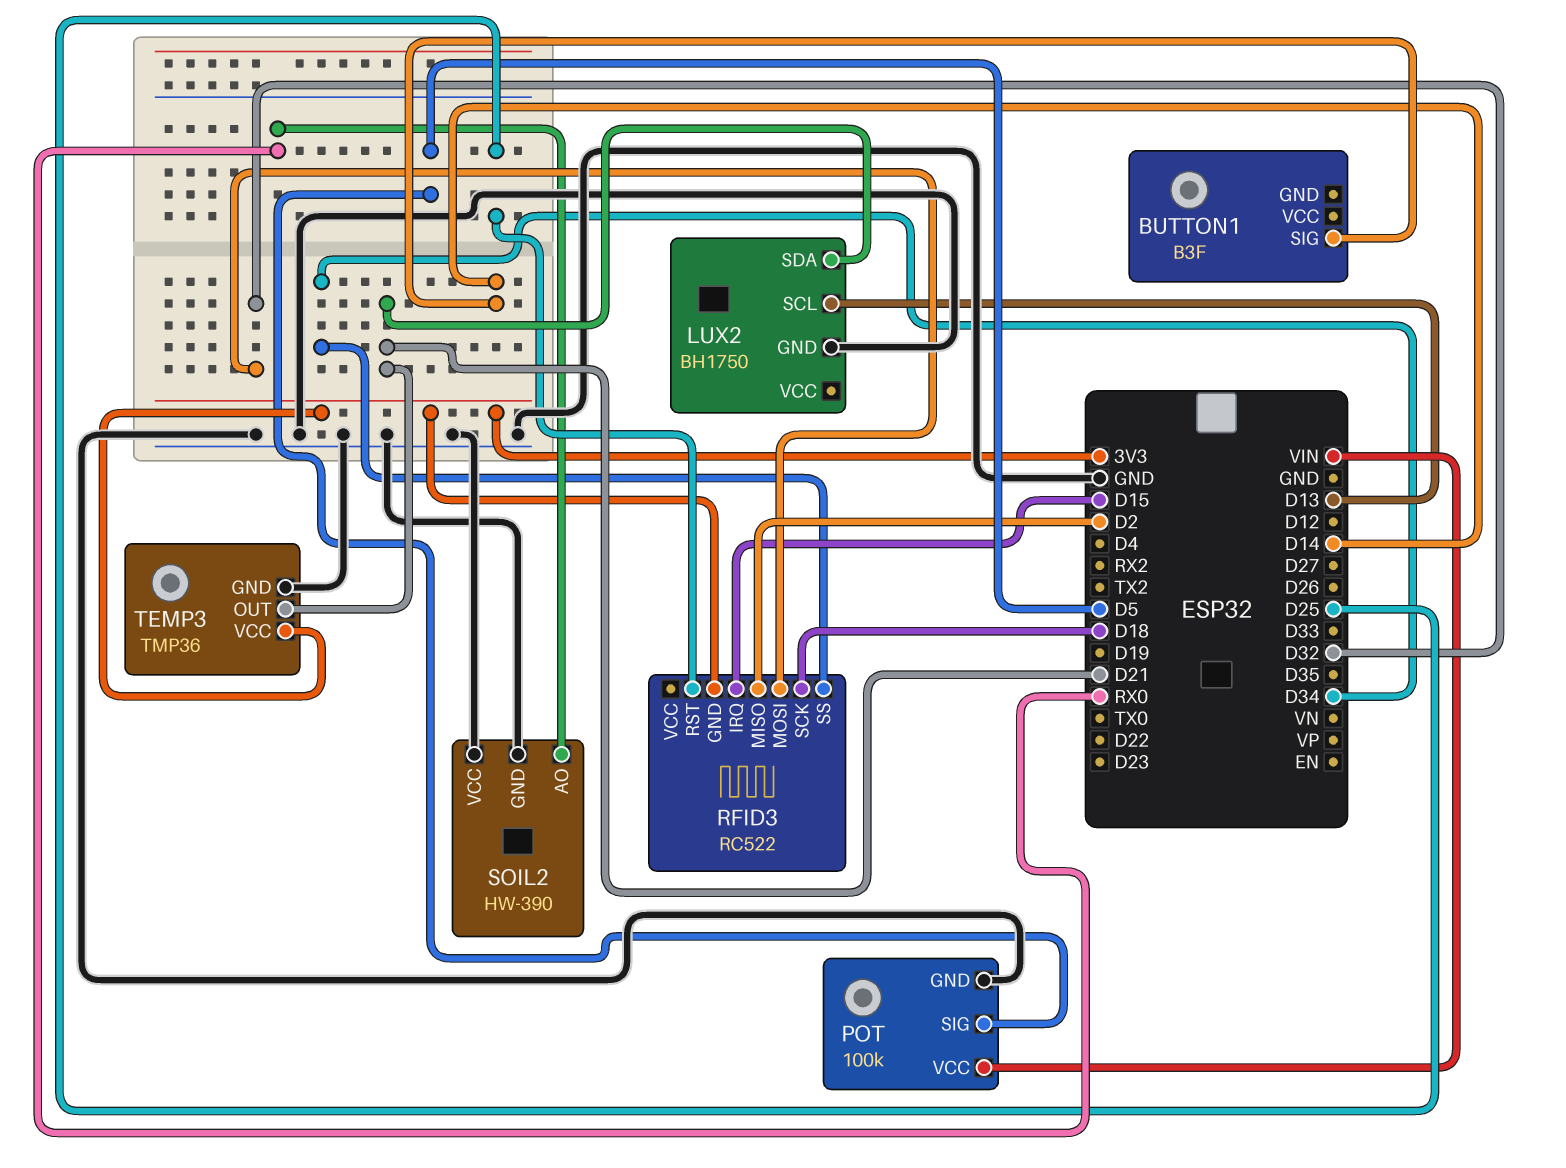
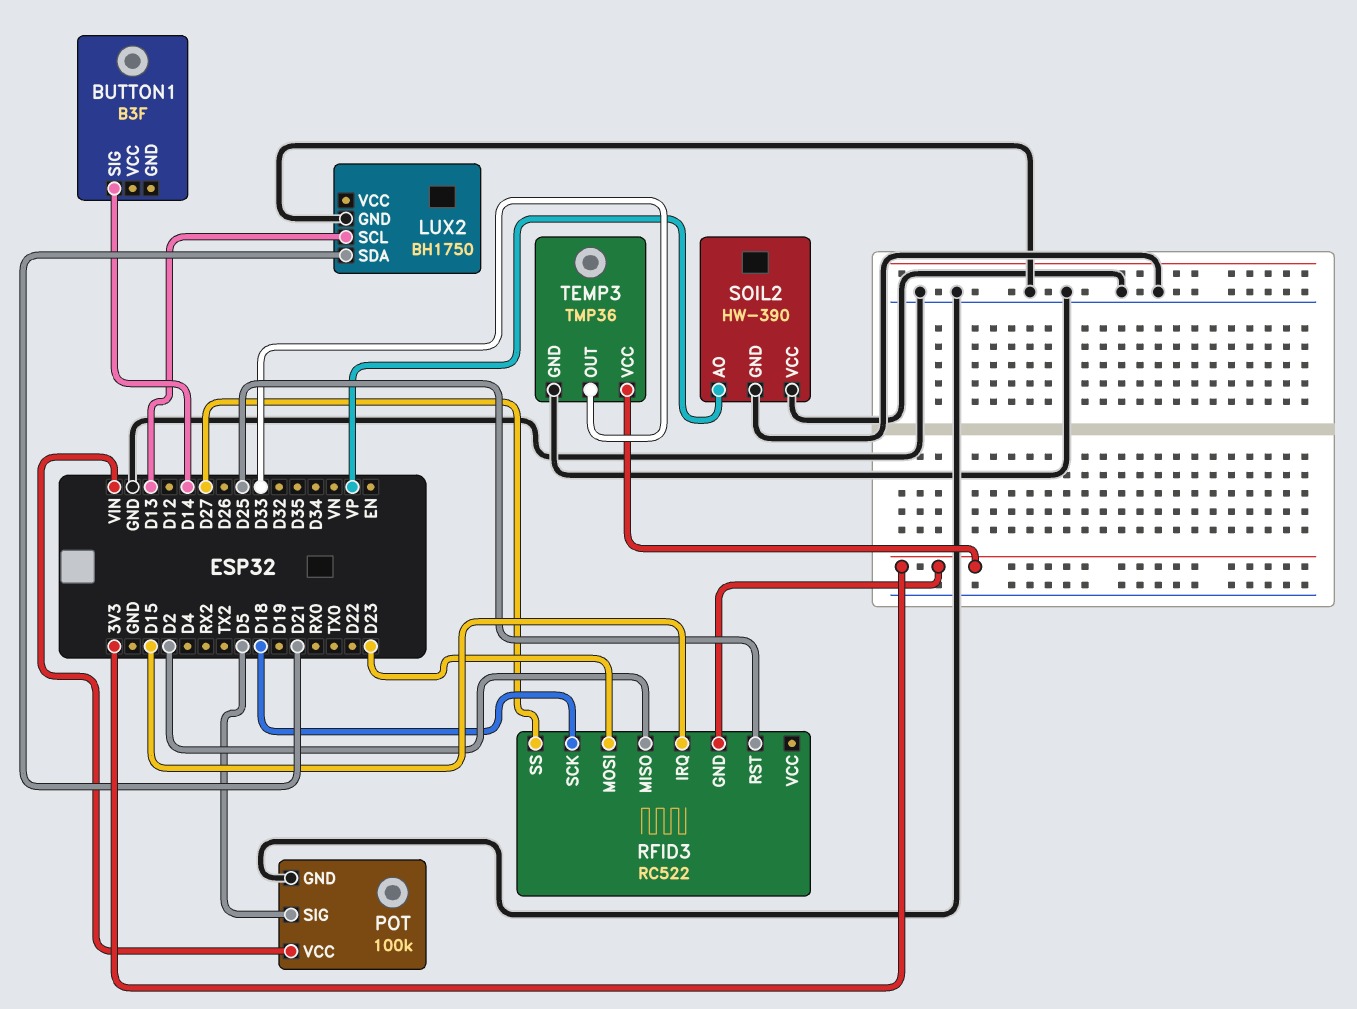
RFID3 pin MOSI: D32 -> D23
RFID3 pin SS: D34 -> D27
SOIL2 pin AO: RX0 -> VP
TEMP3 pin OUT: D21 -> D33

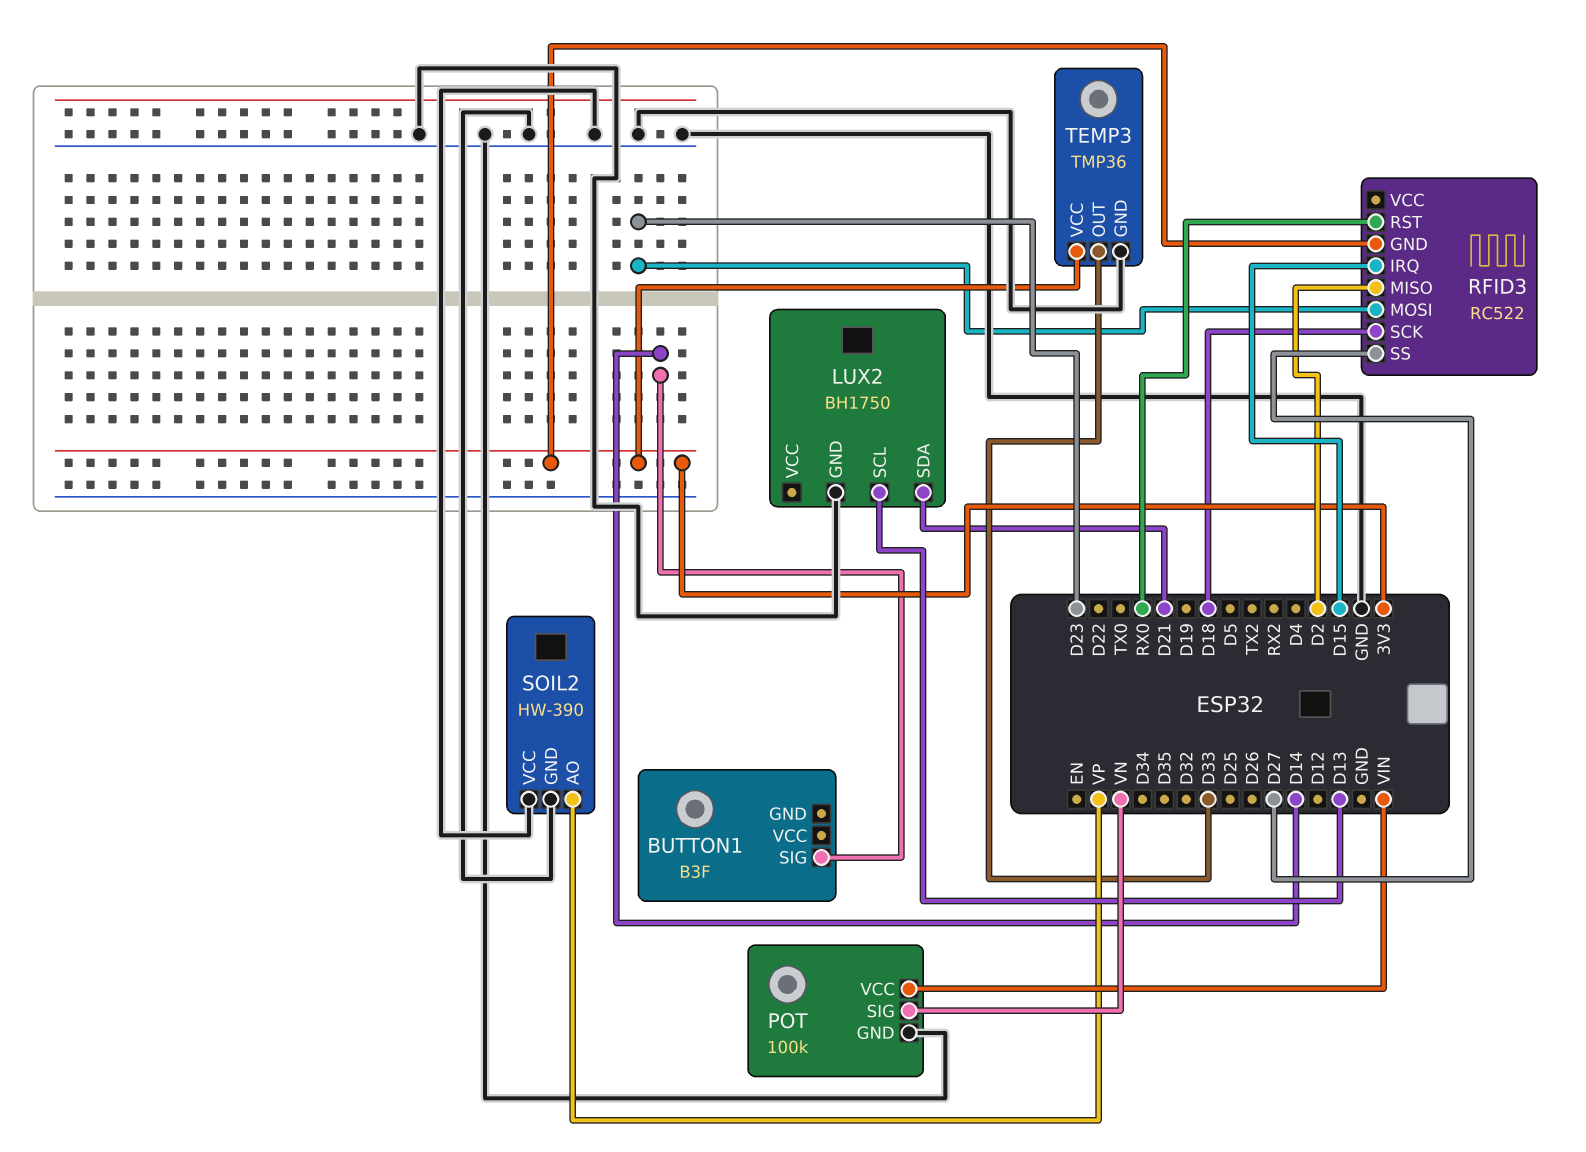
POT pin SIG: D5 -> VN
RFID3 pin RST: D25 -> RX0

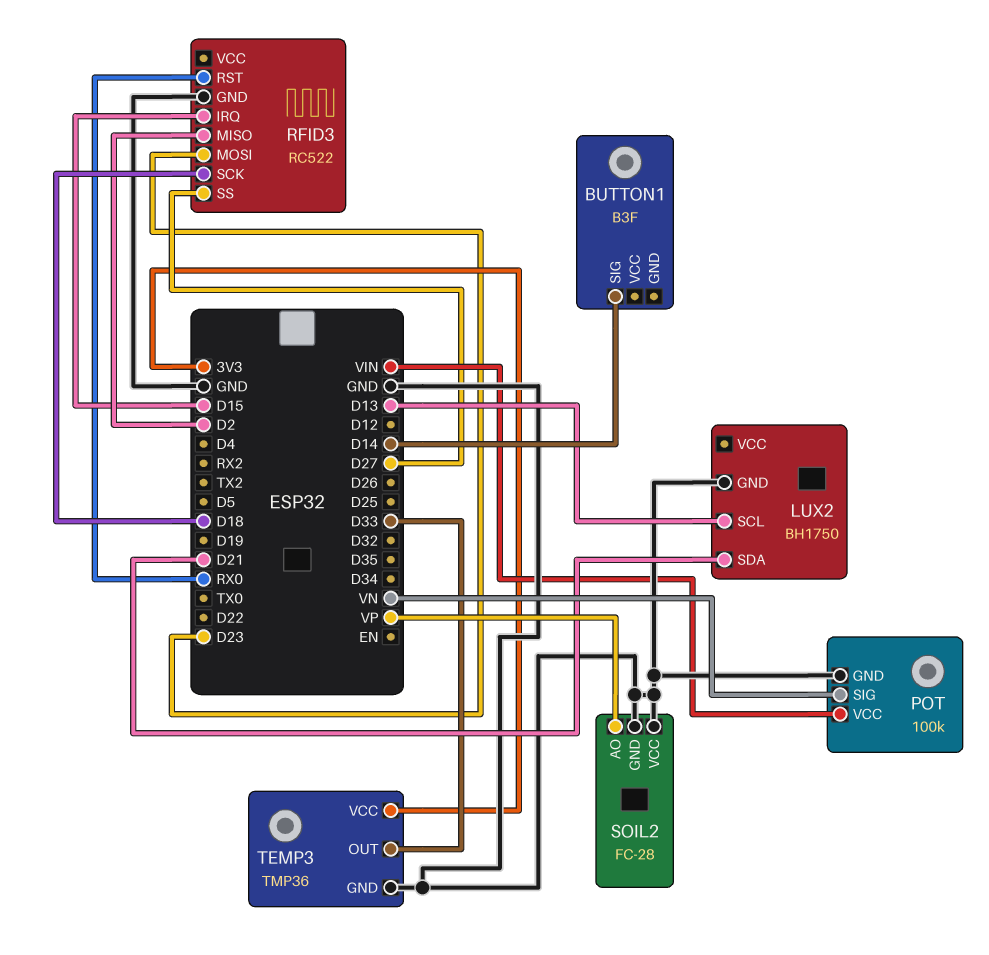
RFID3 pin GND: 3V3 -> GND
SOIL2: HW-390 -> FC-28

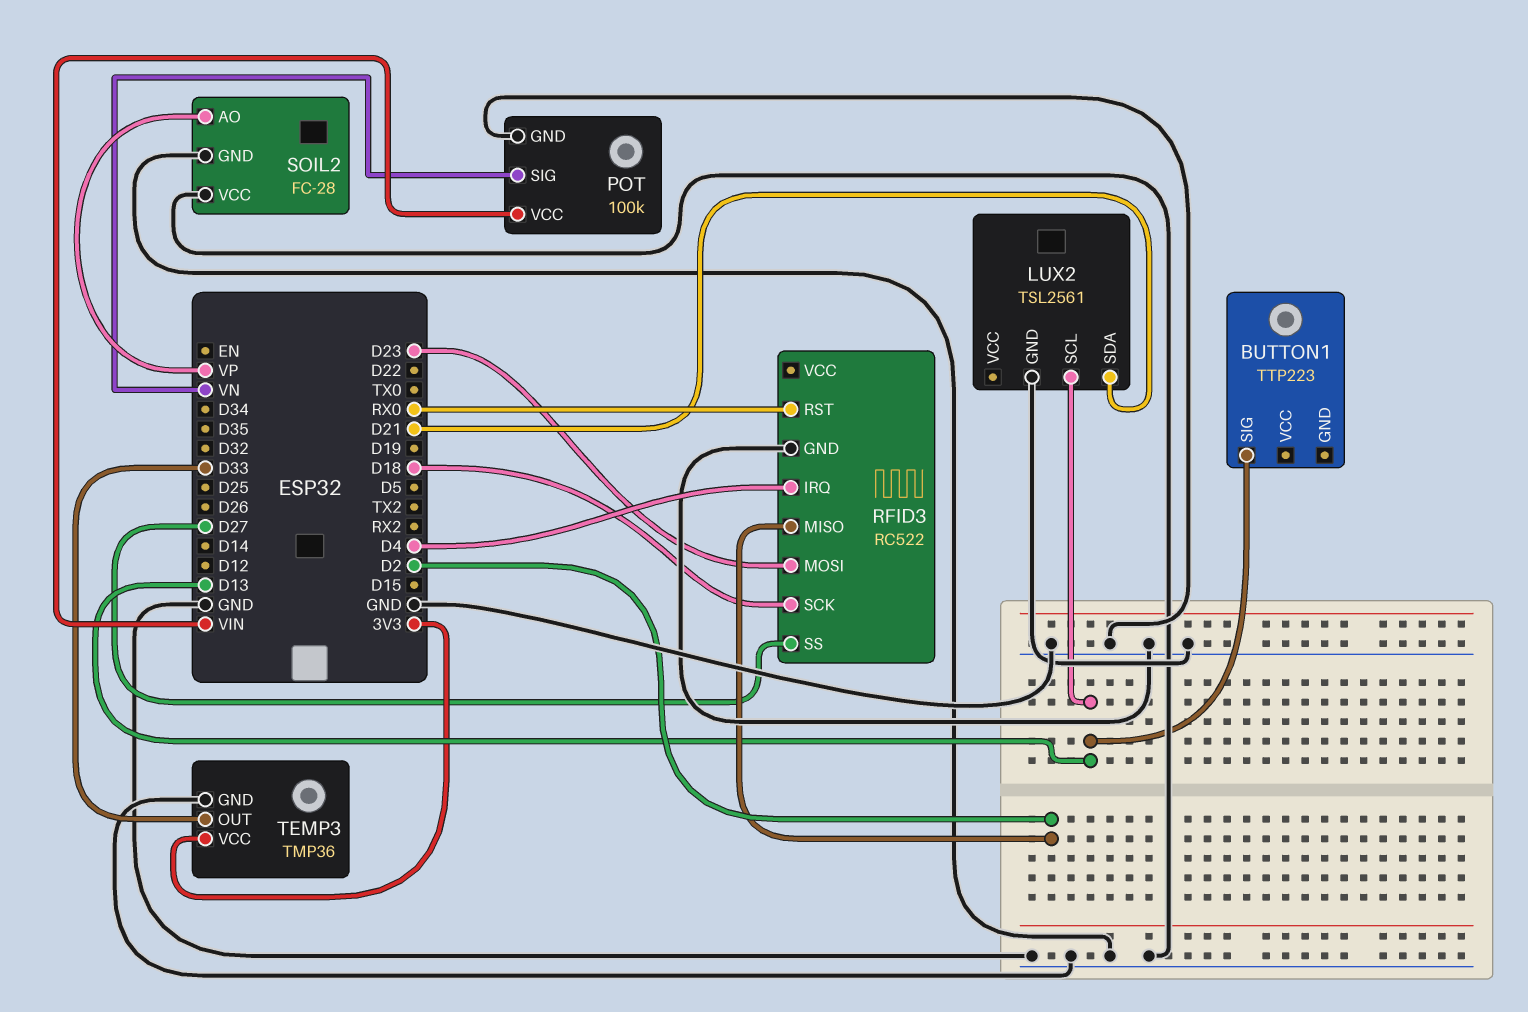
BUTTON1: B3F -> TTP223
BUTTON1 pin SIG: D14 -> D13
LUX2: BH1750 -> TSL2561
RFID3 pin IRQ: D15 -> D4

